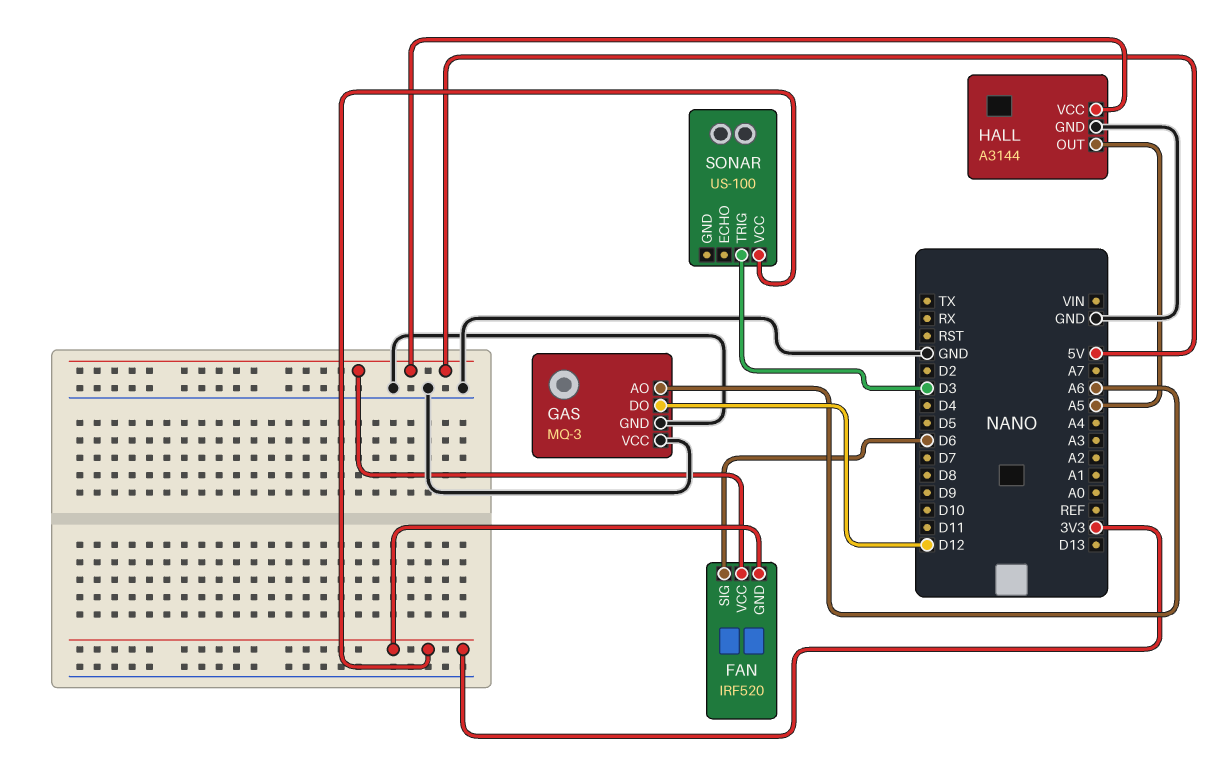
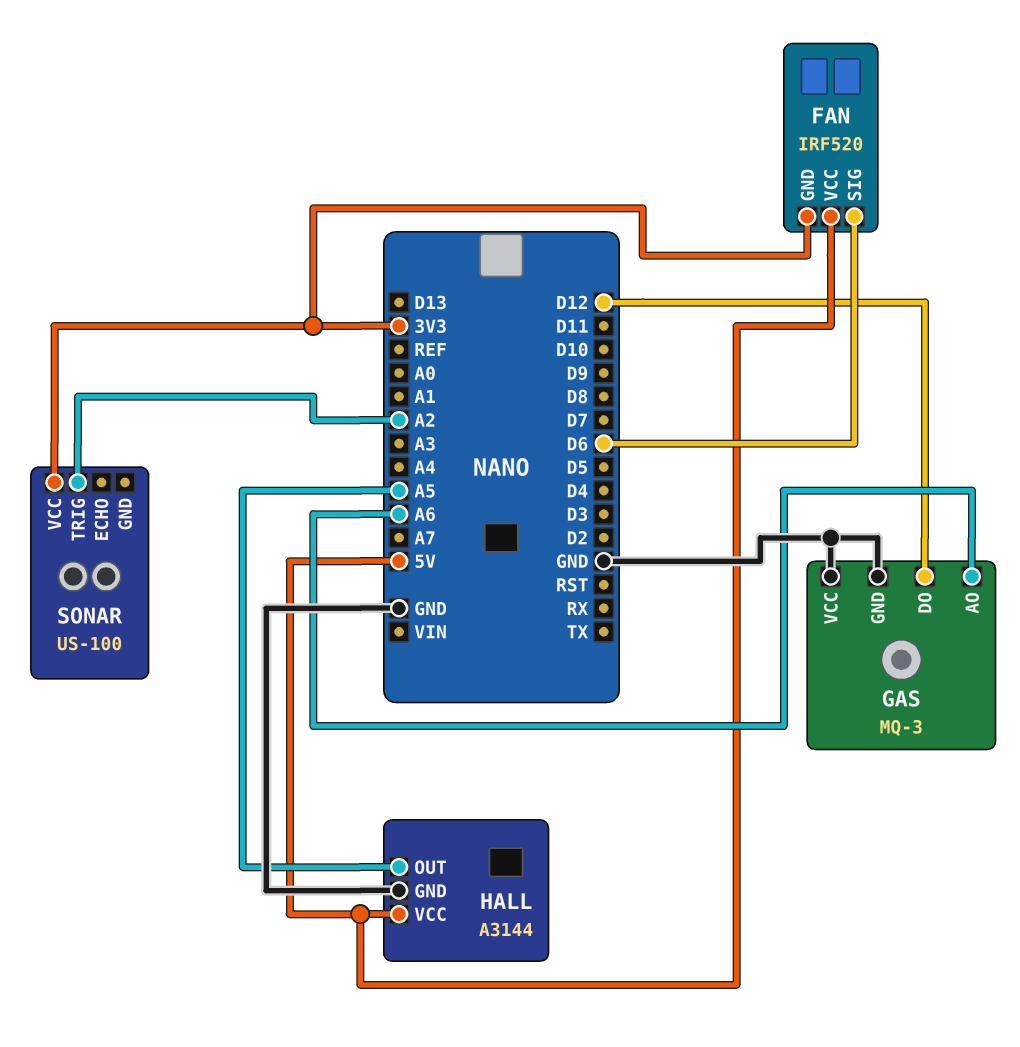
SONAR pin TRIG: D3 -> A2

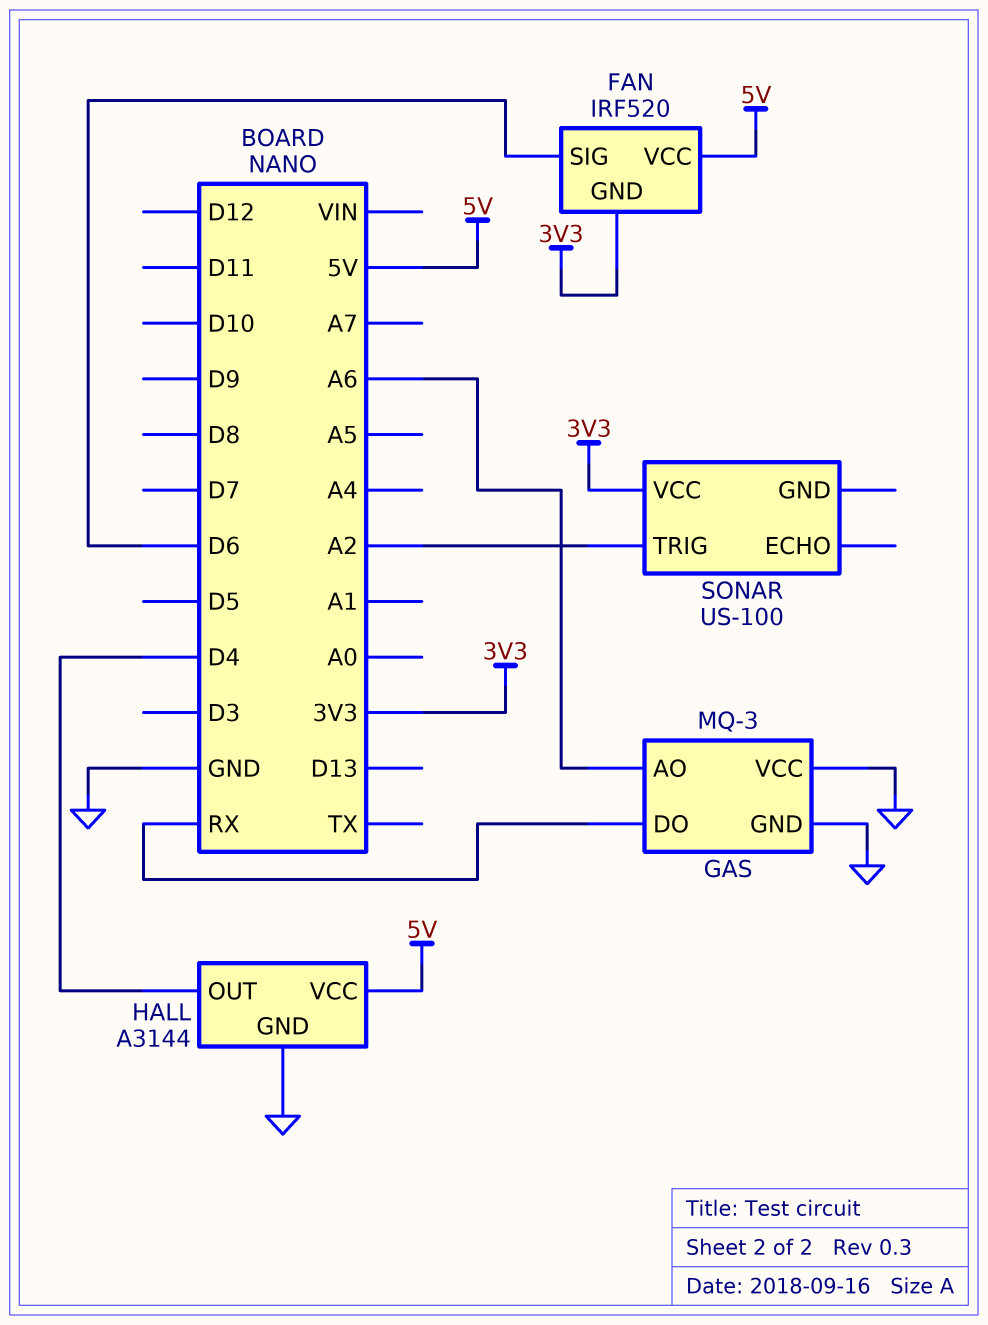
GAS pin DO: D12 -> RX
HALL pin OUT: A5 -> D4

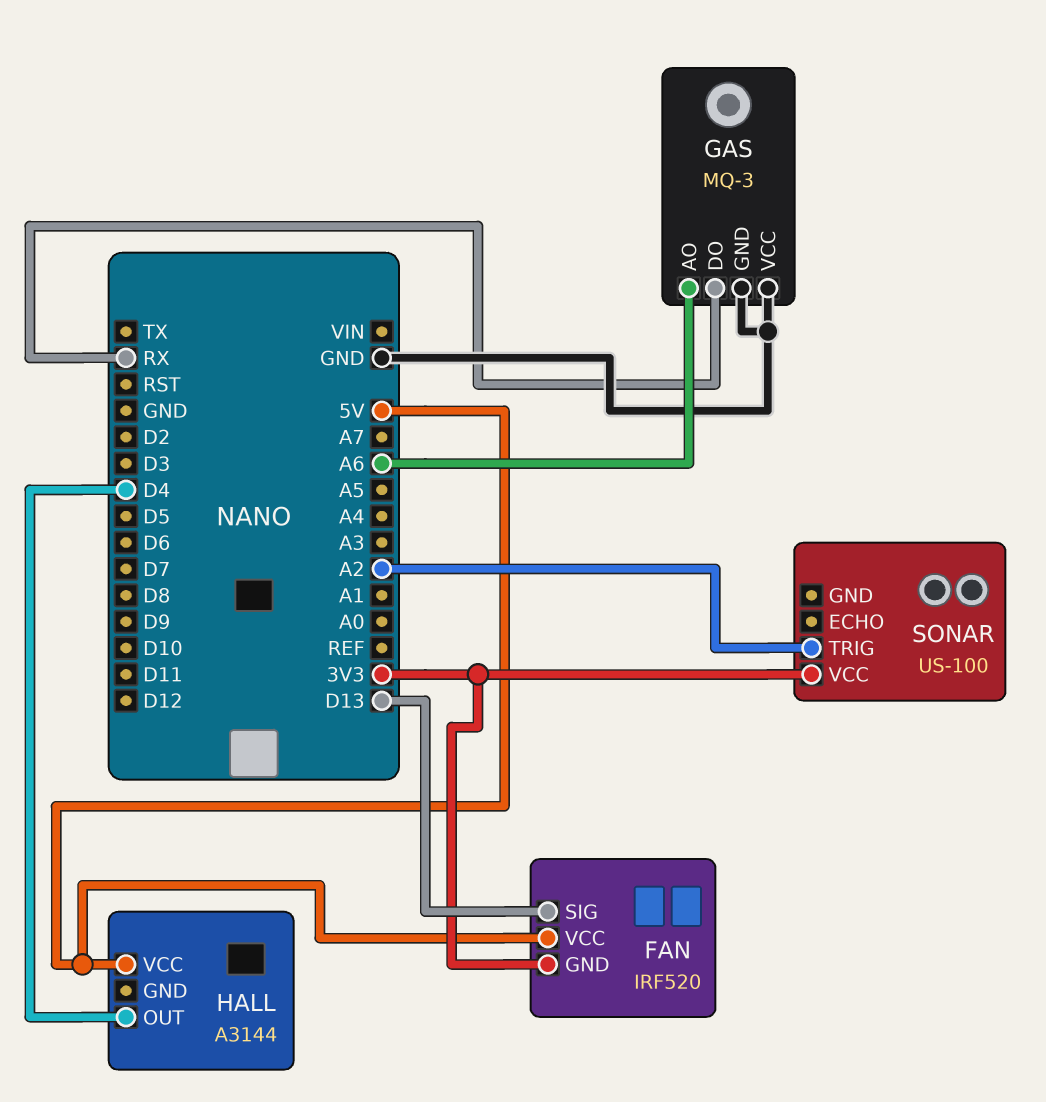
FAN pin SIG: D6 -> D13
HALL pin GND: GND -> none

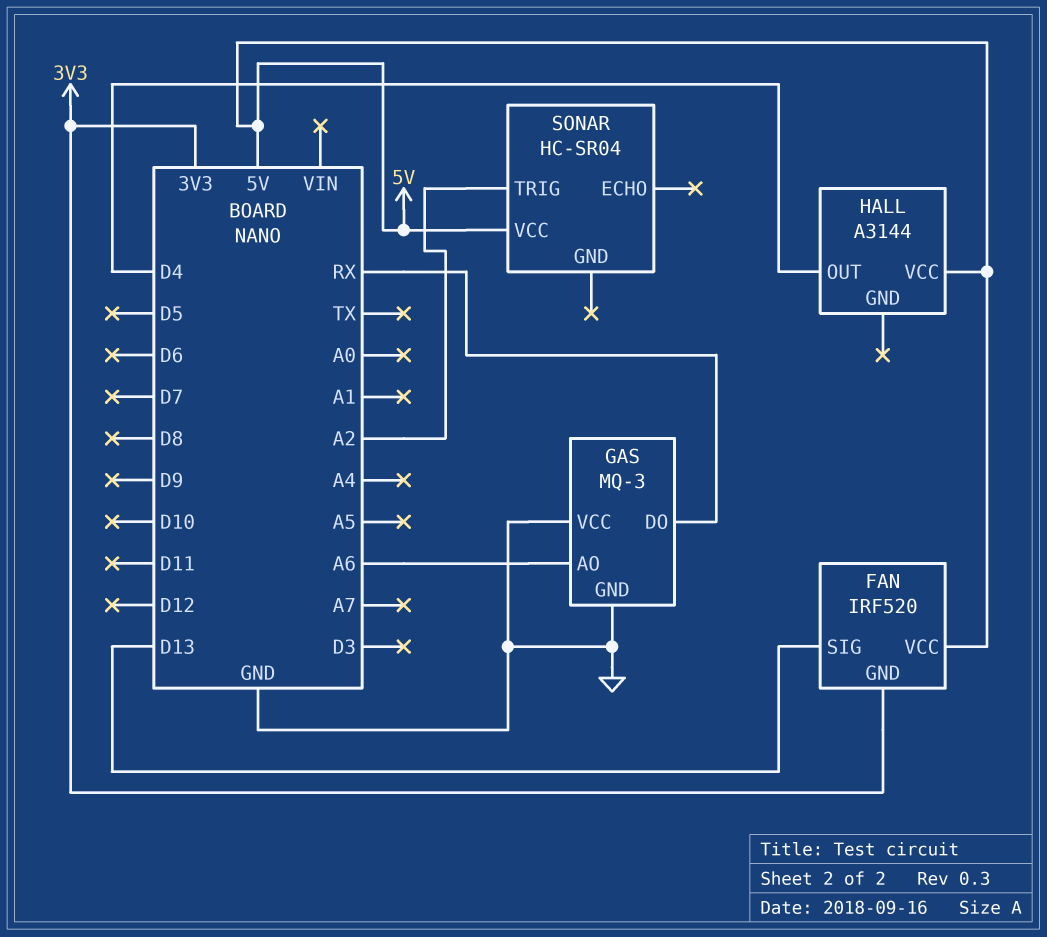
SONAR: US-100 -> HC-SR04
SONAR pin VCC: 3V3 -> 5V

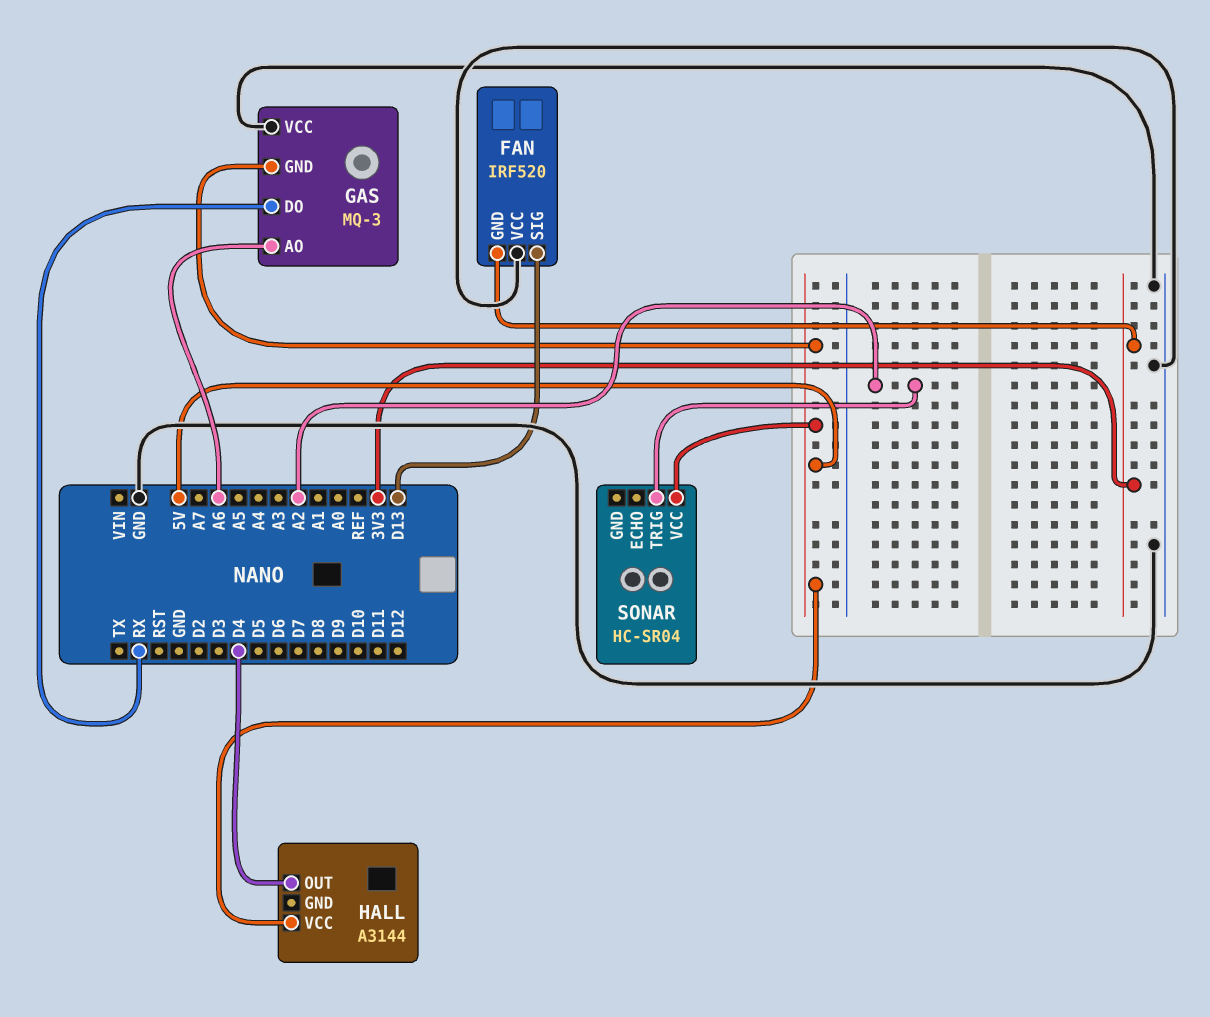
FAN pin VCC: 5V -> GND
GAS pin GND: GND -> 5V

